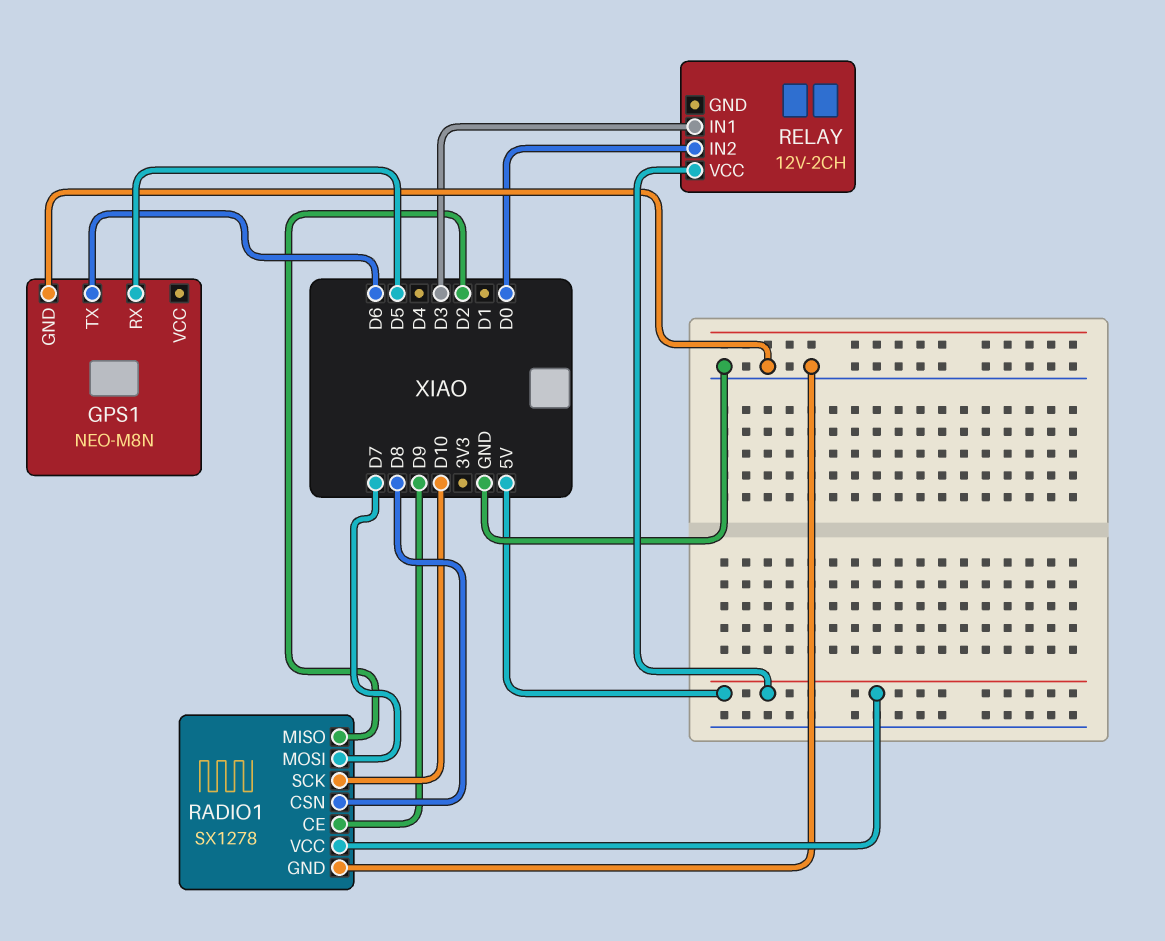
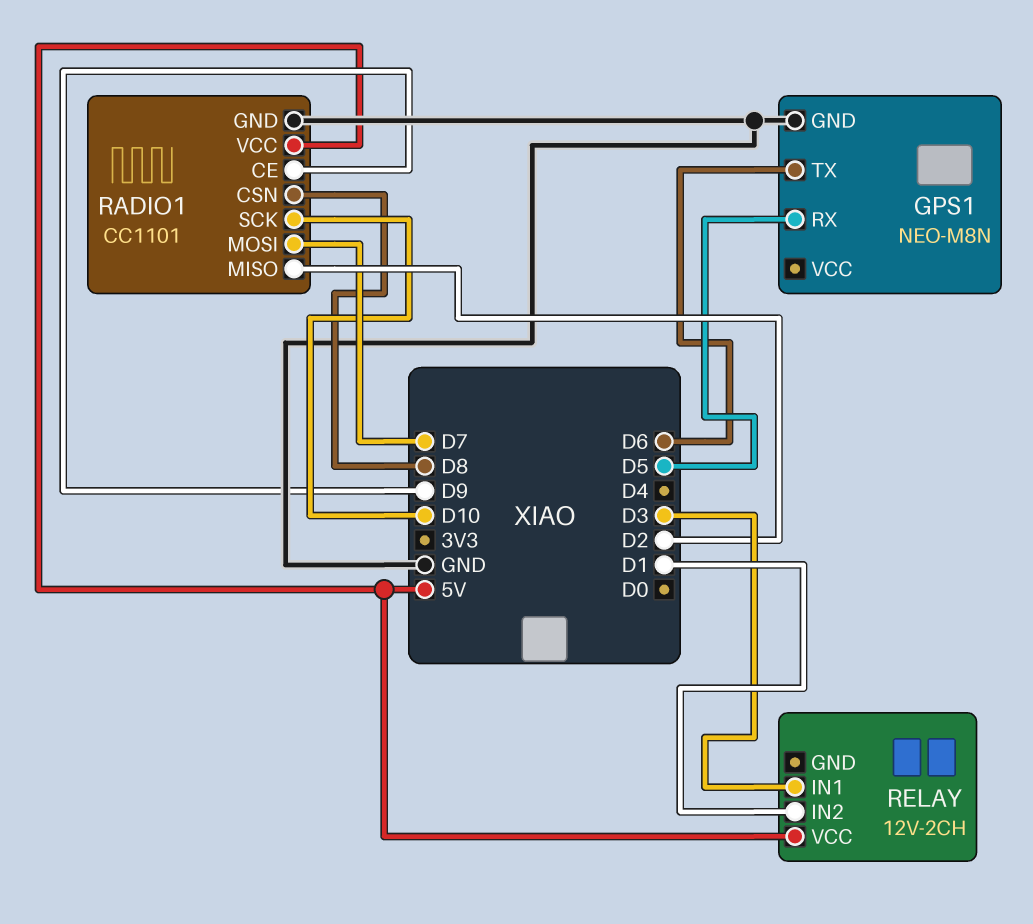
RADIO1: SX1278 -> CC1101
RELAY pin IN2: D0 -> D1

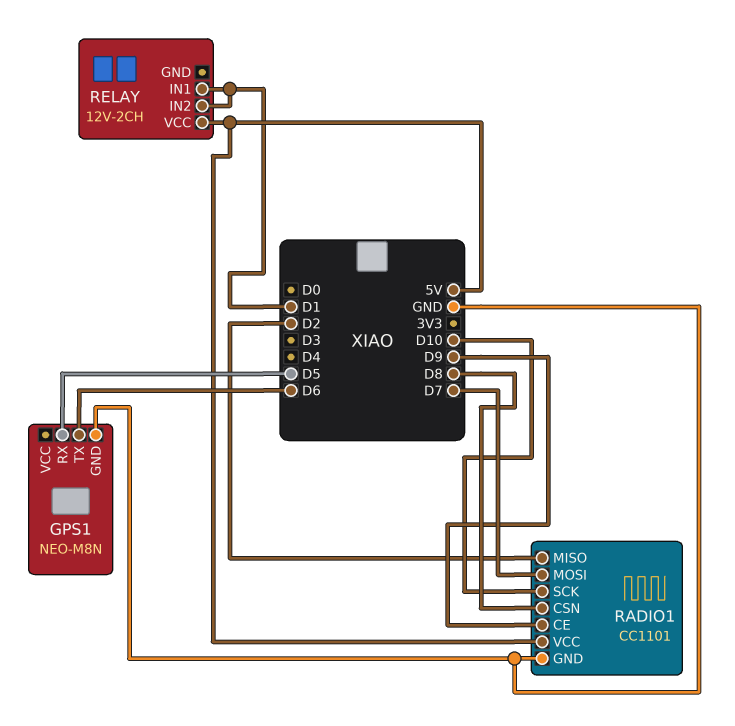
RELAY pin IN1: D3 -> D1

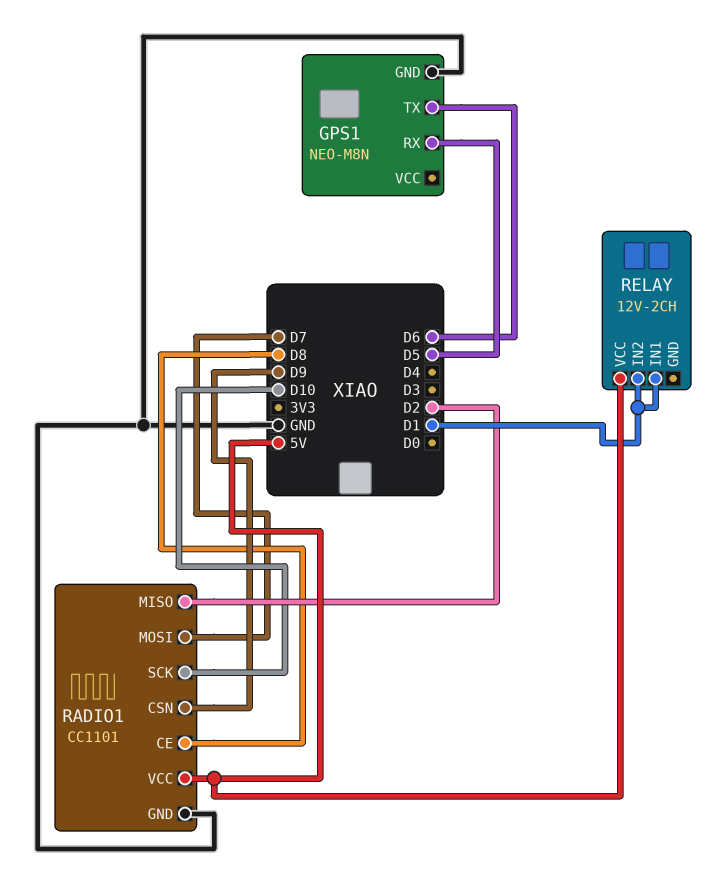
RADIO1 pin CE: D9 -> D8
RADIO1 pin CSN: D8 -> D9

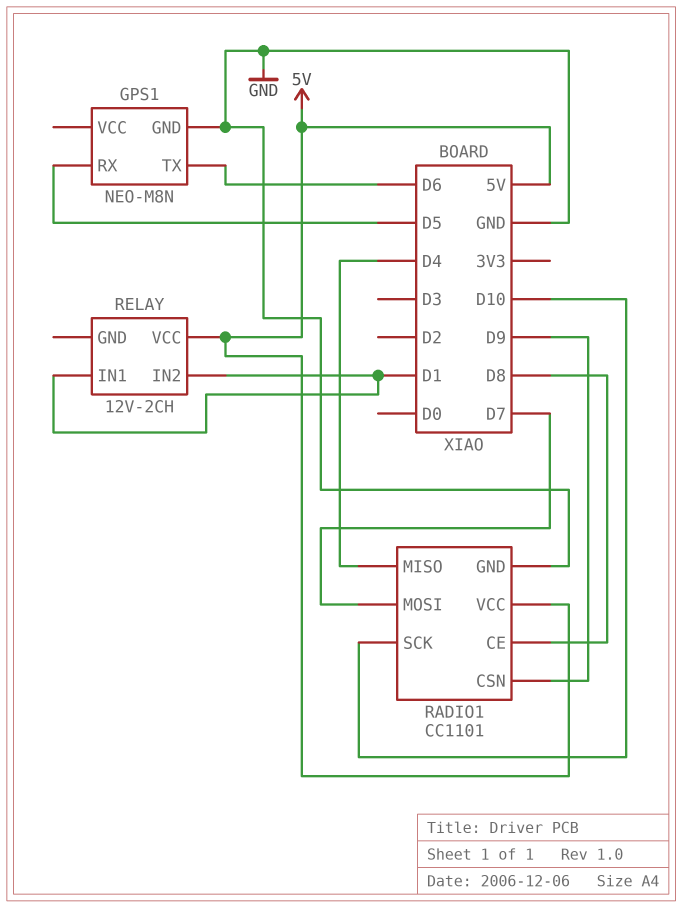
RADIO1 pin MISO: D2 -> D4

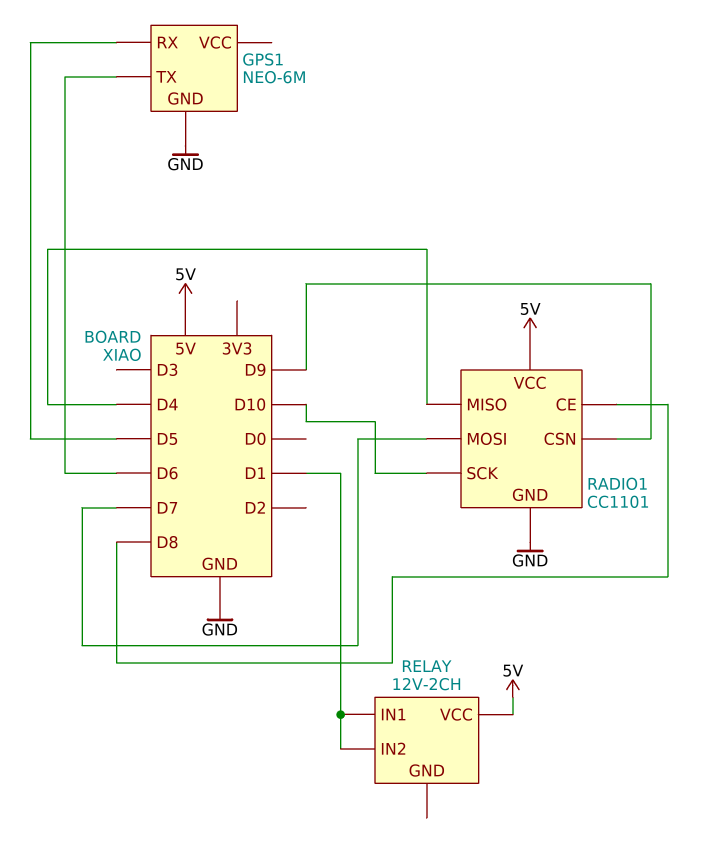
GPS1: NEO-M8N -> NEO-6M

